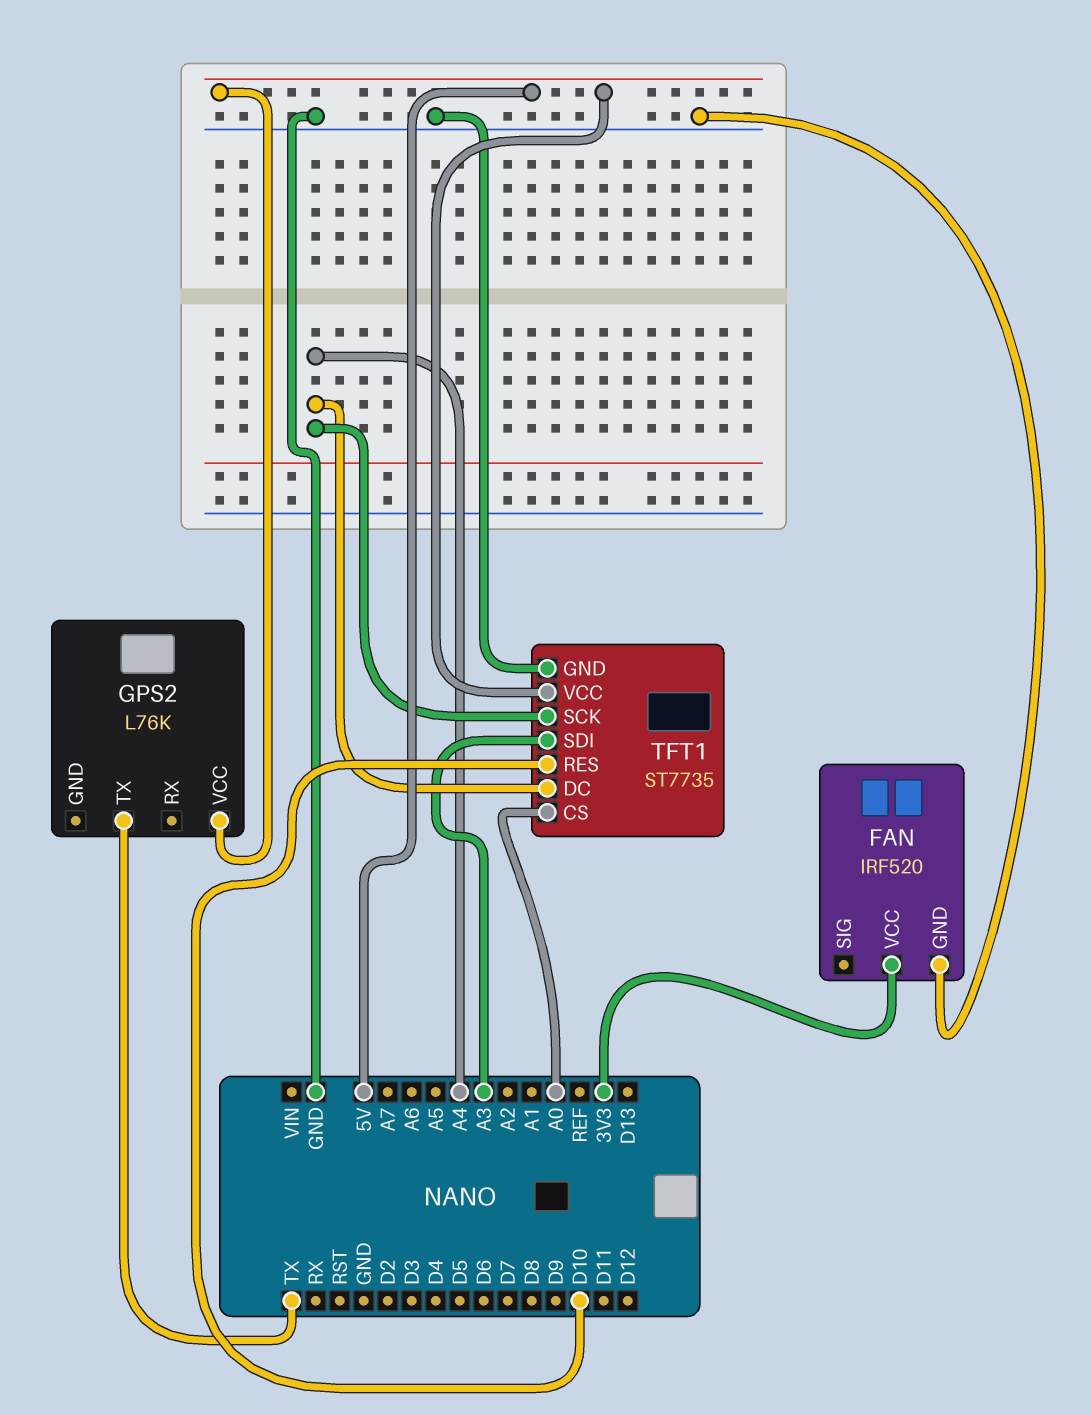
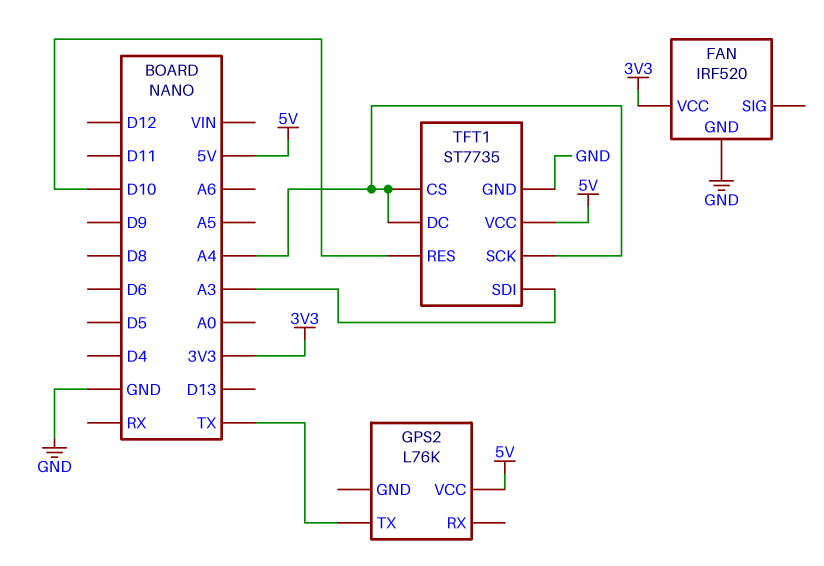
TFT1 pin CS: A0 -> A4

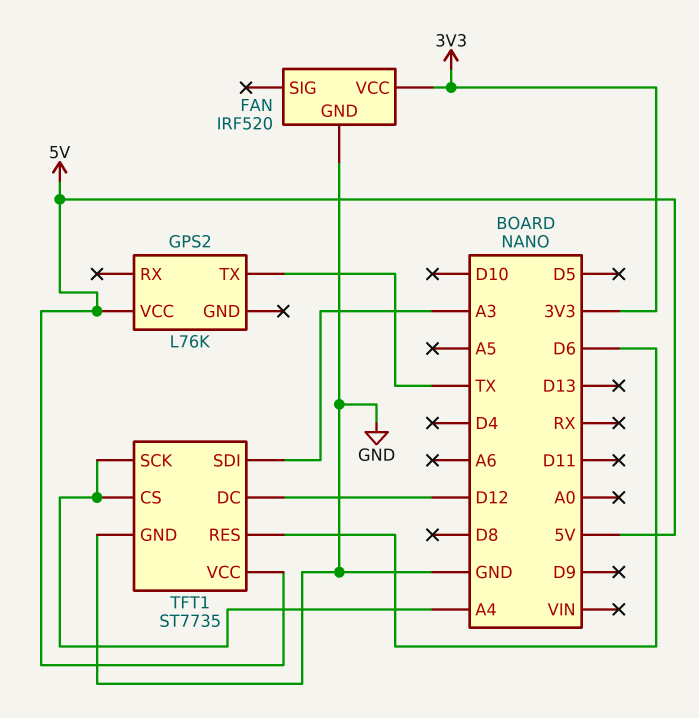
TFT1 pin DC: A4 -> D12
TFT1 pin RES: D10 -> D6

